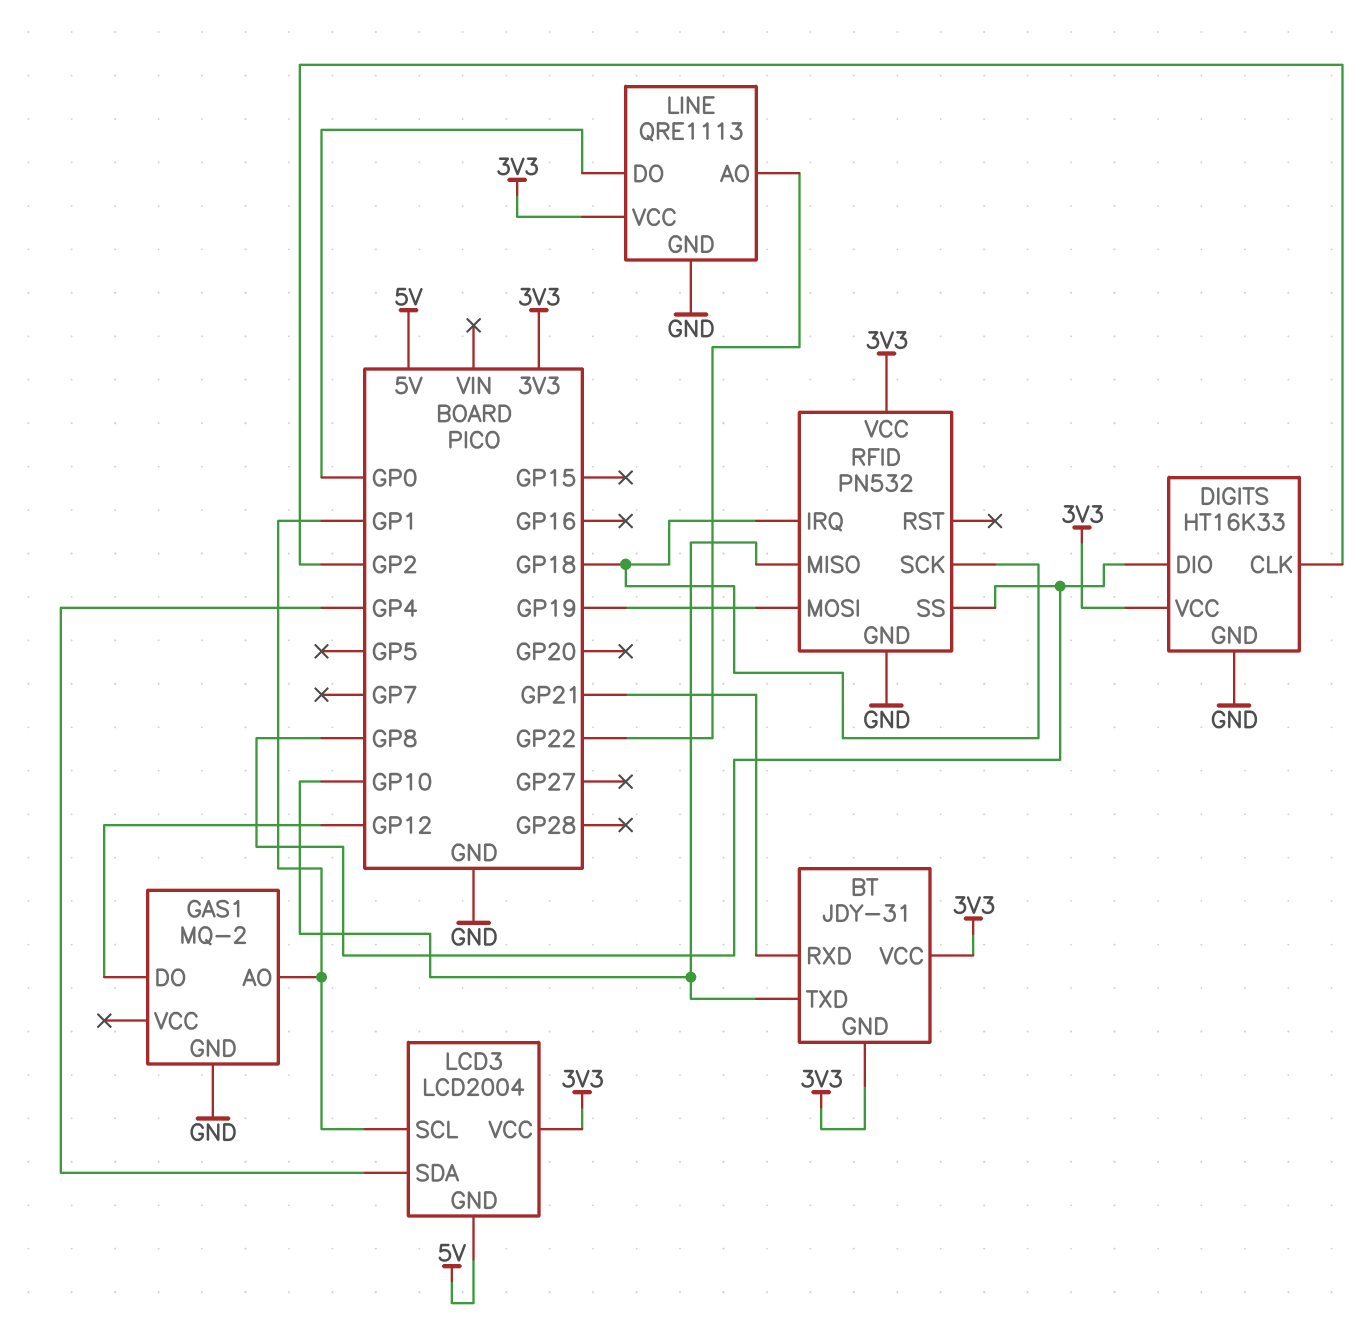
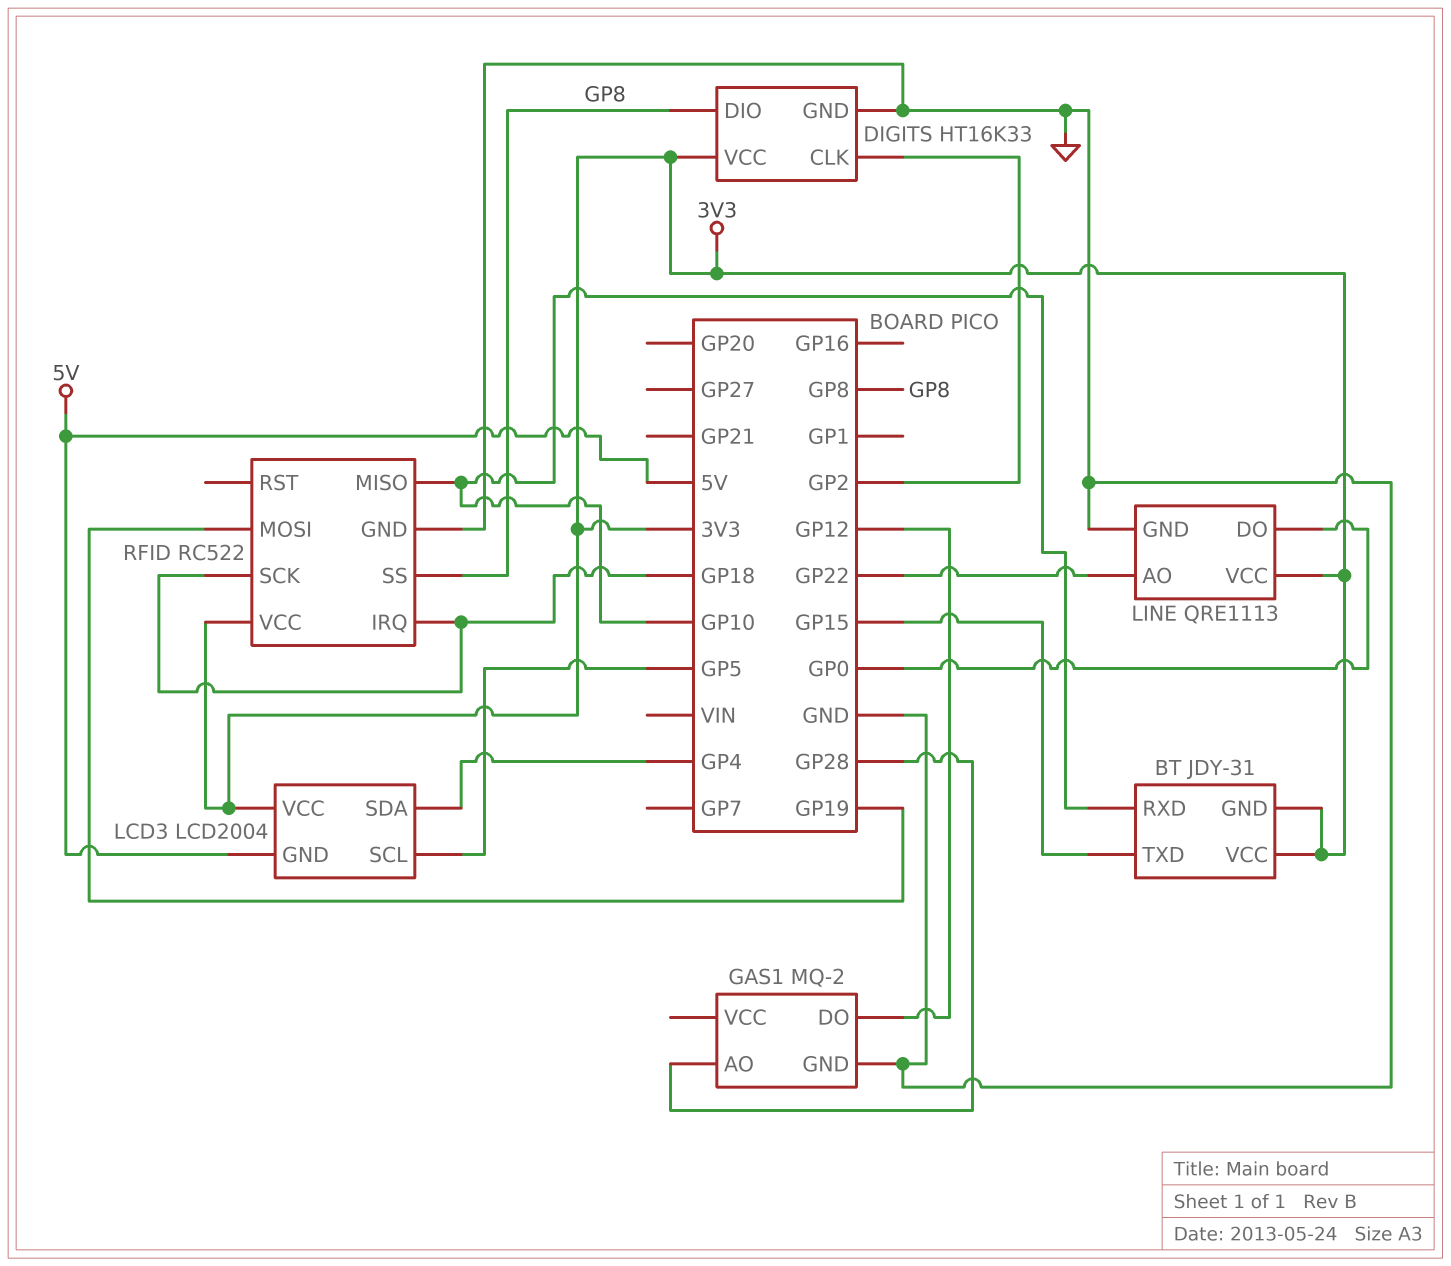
BT pin RXD: GP21 -> GP10
BT pin TXD: GP10 -> GP15
GAS1 pin AO: GP1 -> GP28
LCD3 pin SCL: GP1 -> GP5
RFID: PN532 -> RC522

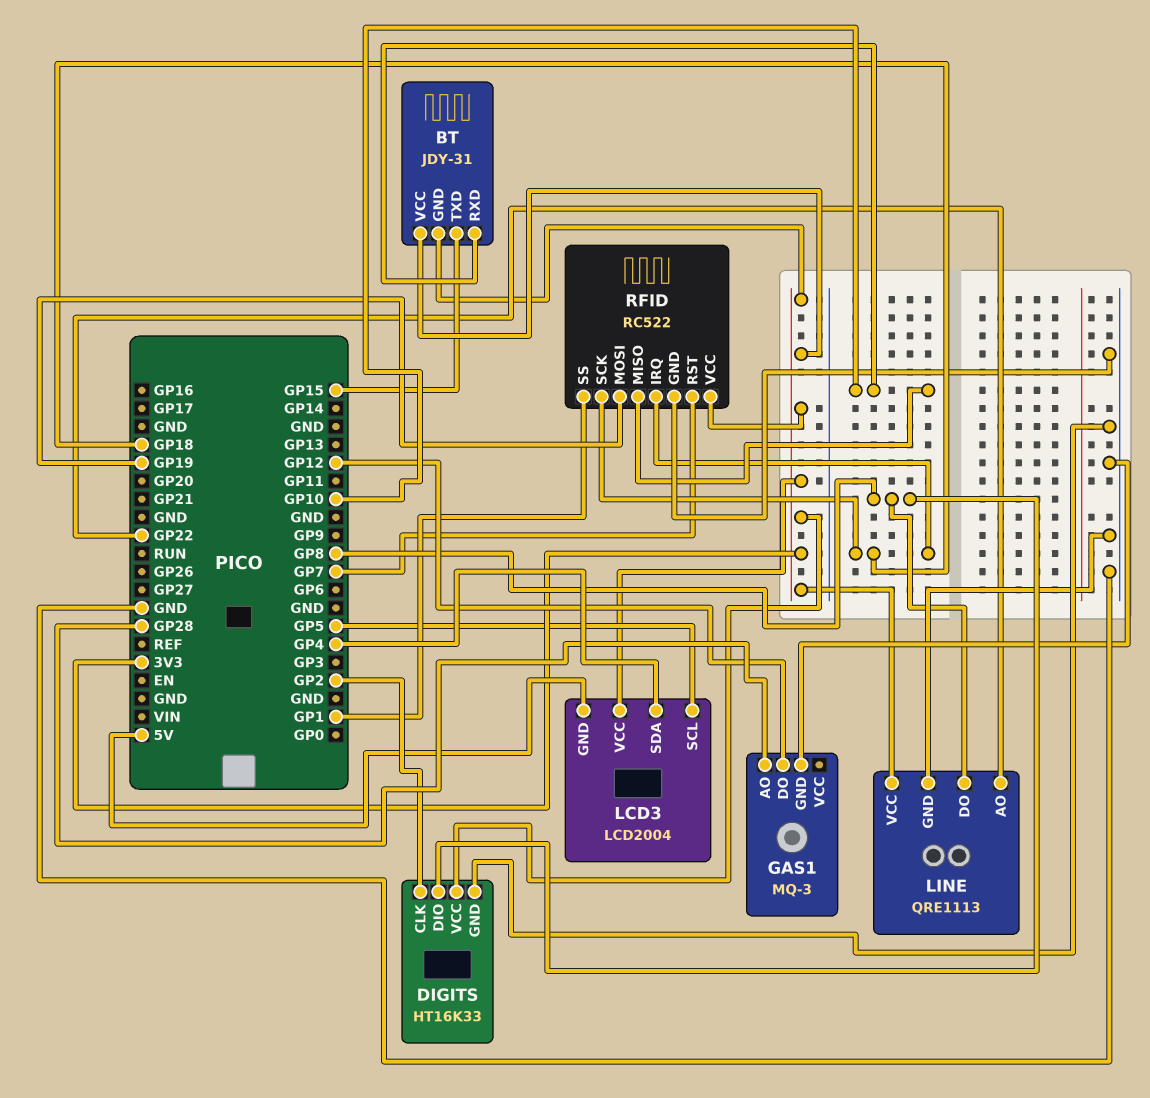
GAS1: MQ-2 -> MQ-3
LINE pin DO: GP0 -> GP8
RFID pin RST: none -> GP7
RFID pin SS: GP8 -> GP1

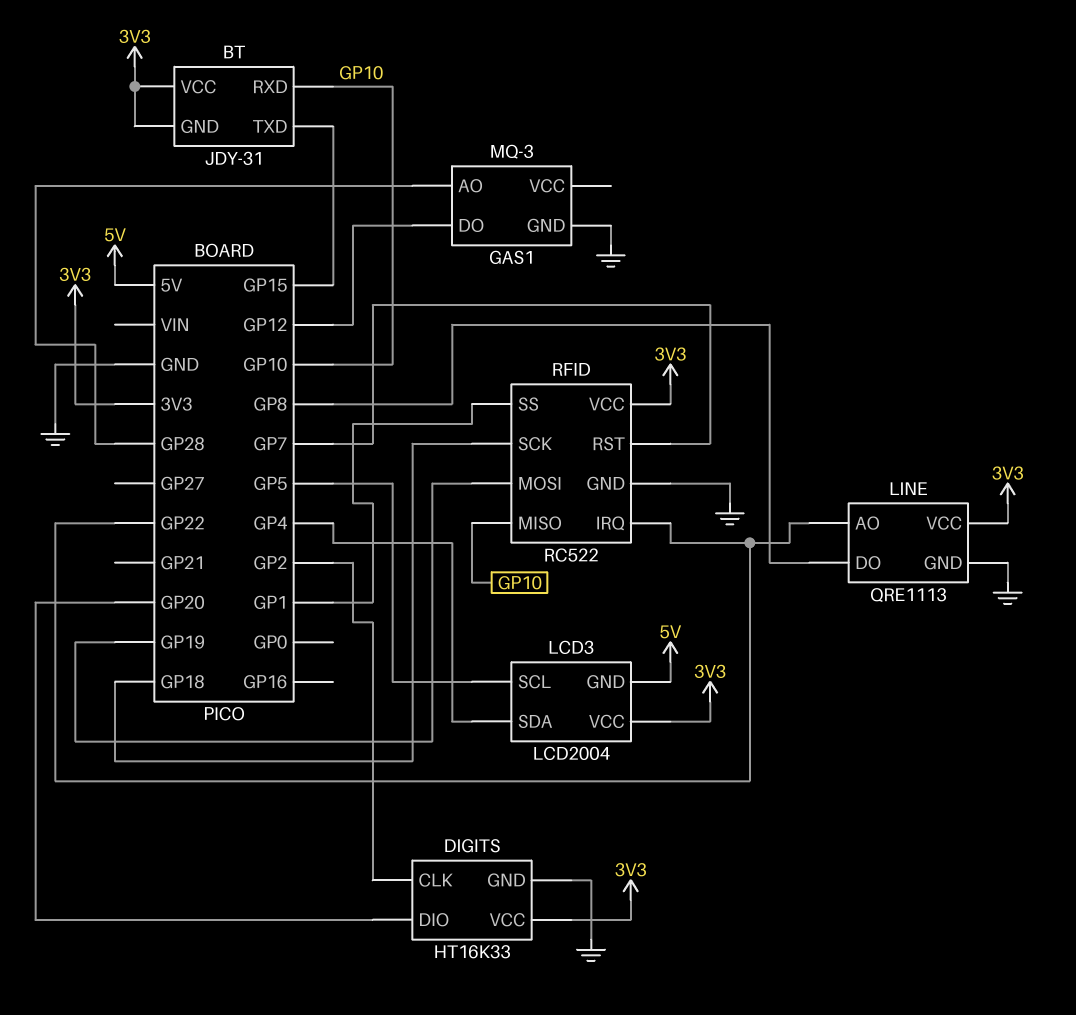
DIGITS pin DIO: GP8 -> GP20
RFID pin IRQ: GP18 -> GP22

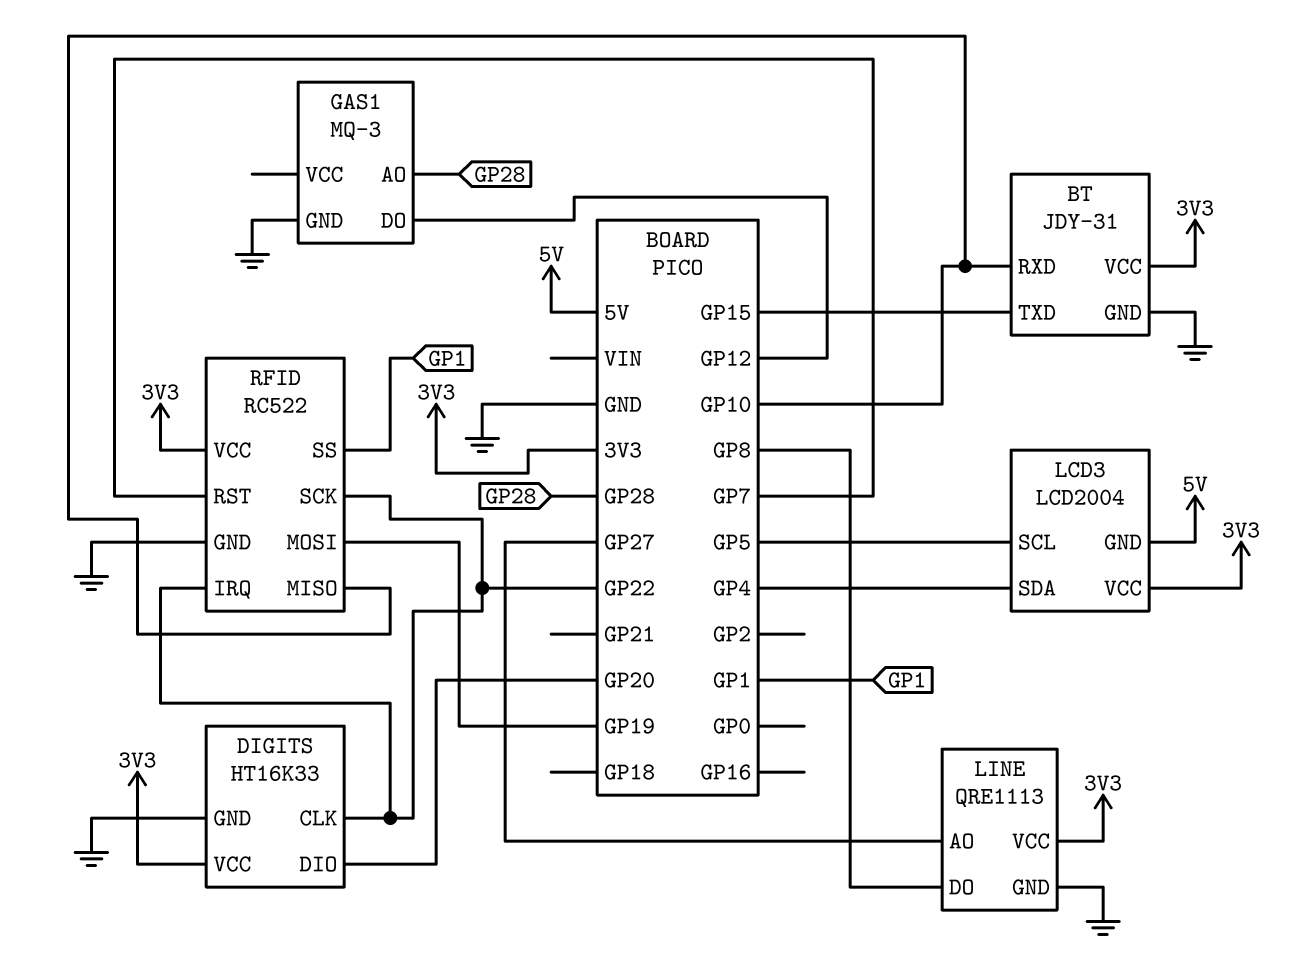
BT pin GND: 3V3 -> GND
DIGITS pin CLK: GP2 -> GP22
LINE pin AO: GP22 -> GP27
RFID pin SCK: GP18 -> GP22

